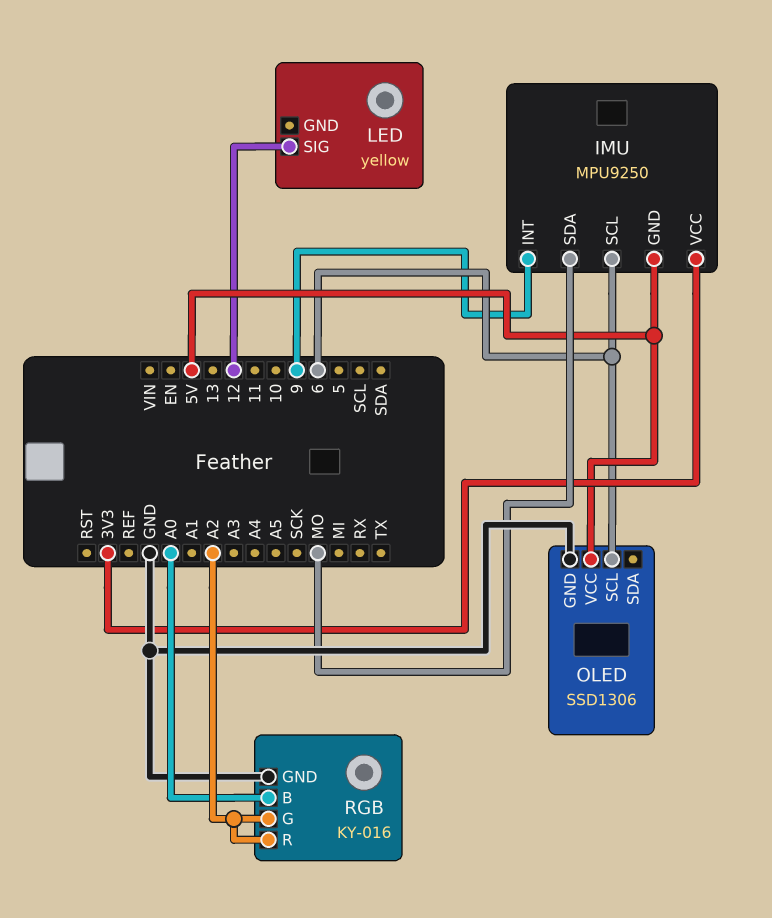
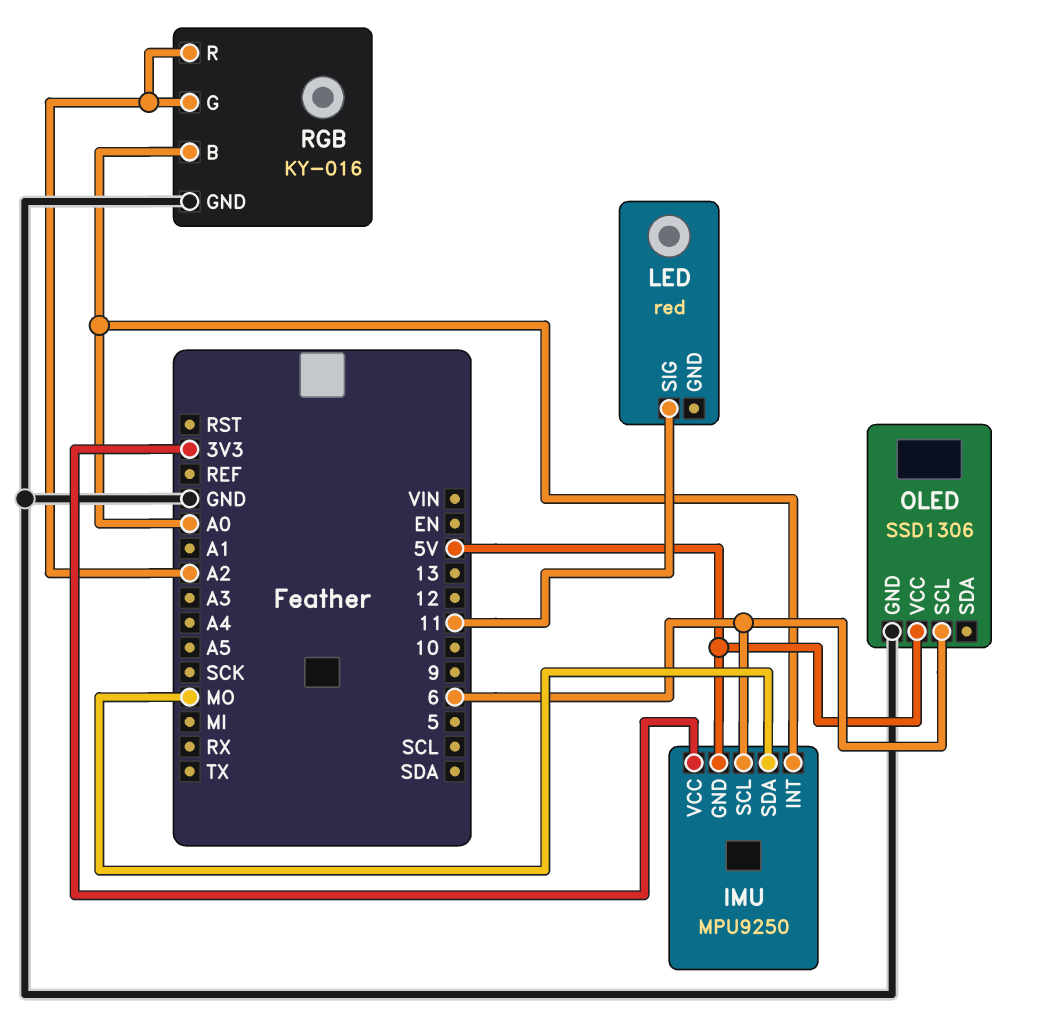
IMU pin INT: 9 -> A0
LED: yellow -> red
LED pin SIG: 12 -> 11

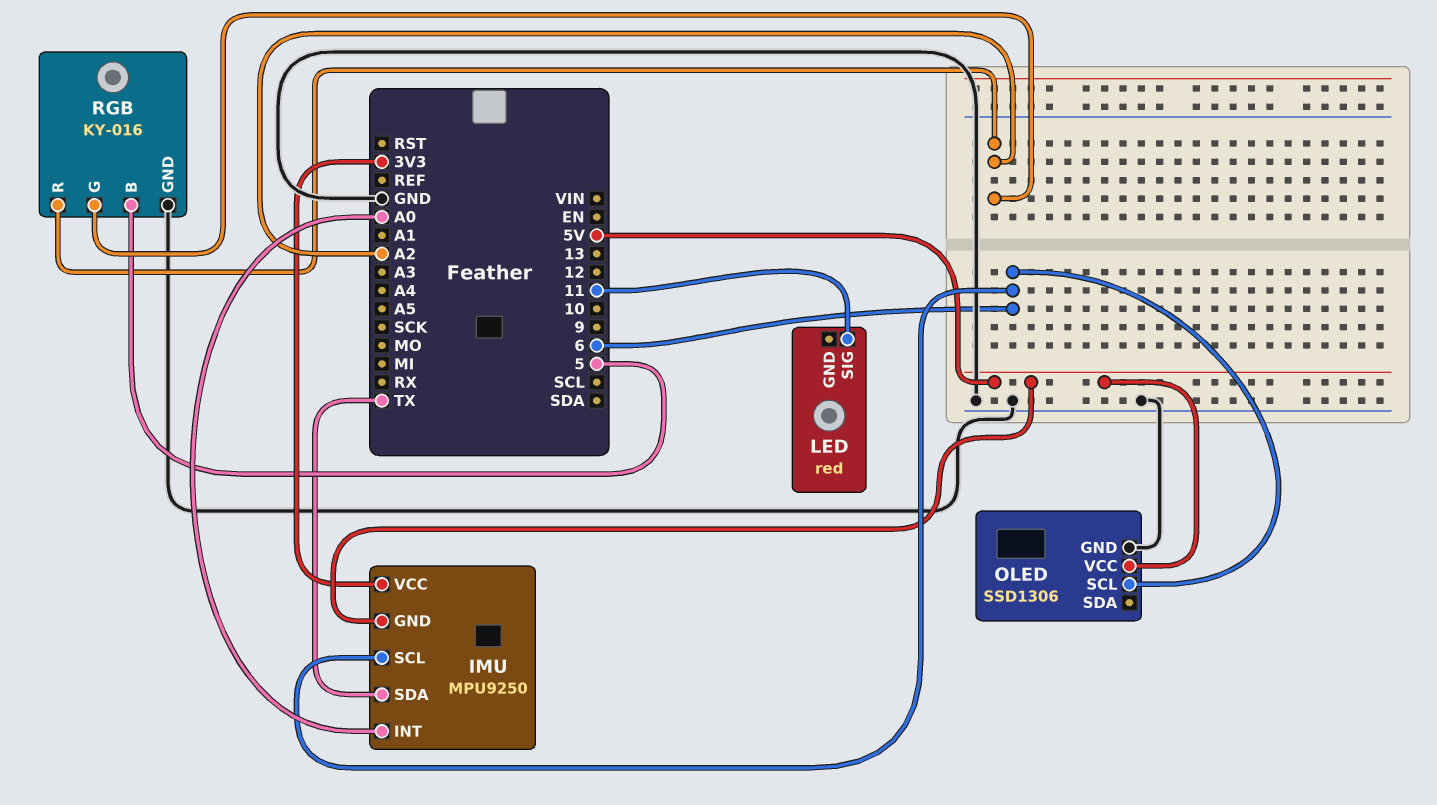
IMU pin SDA: MO -> TX
RGB pin B: A0 -> 5

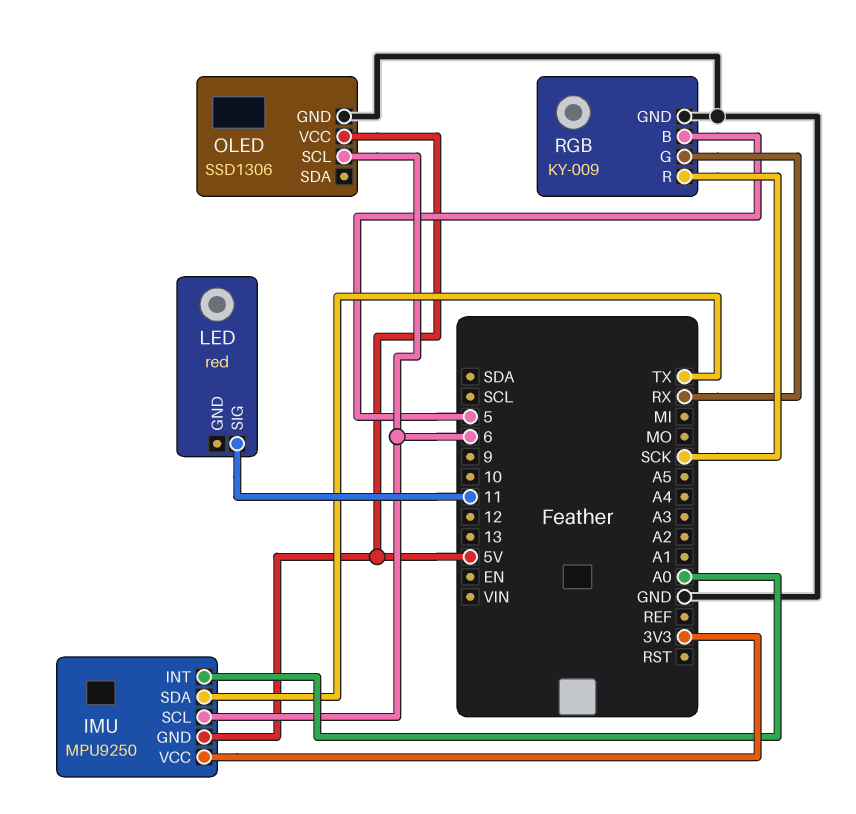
RGB: KY-016 -> KY-009
RGB pin G: A2 -> RX
RGB pin R: A2 -> SCK

